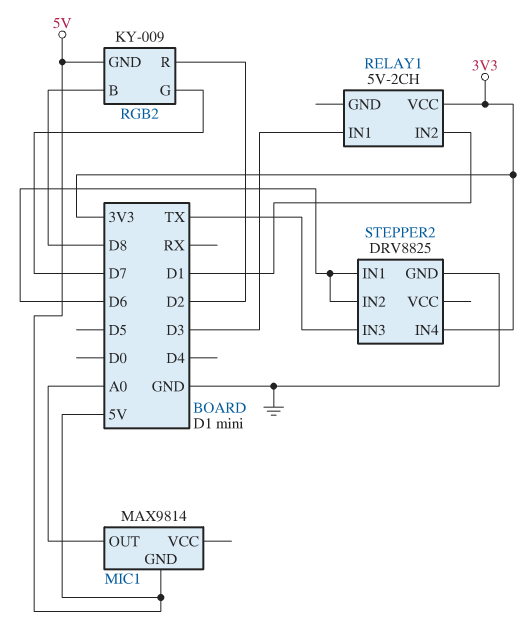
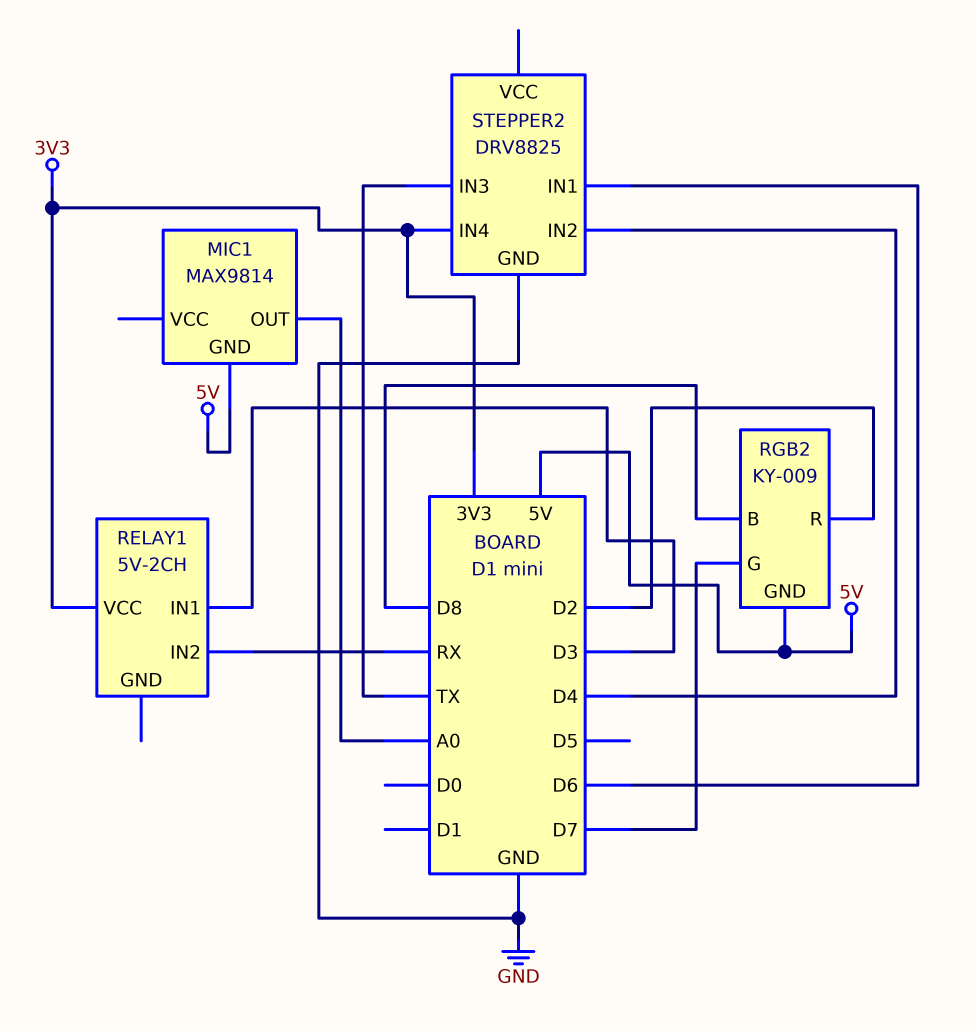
RELAY1 pin IN2: D1 -> RX
STEPPER2 pin IN2: D6 -> D4

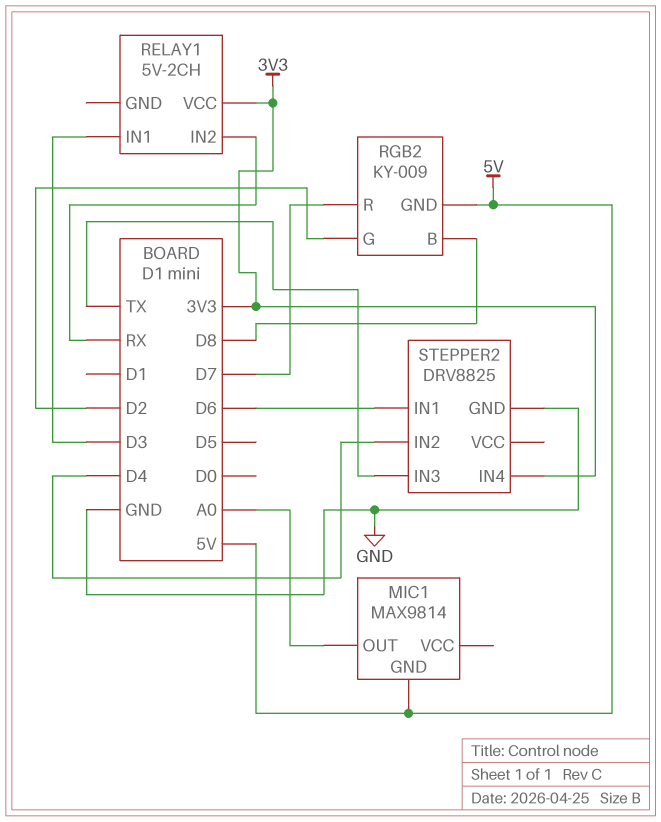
RGB2 pin G: D7 -> D2
RGB2 pin R: D2 -> D7

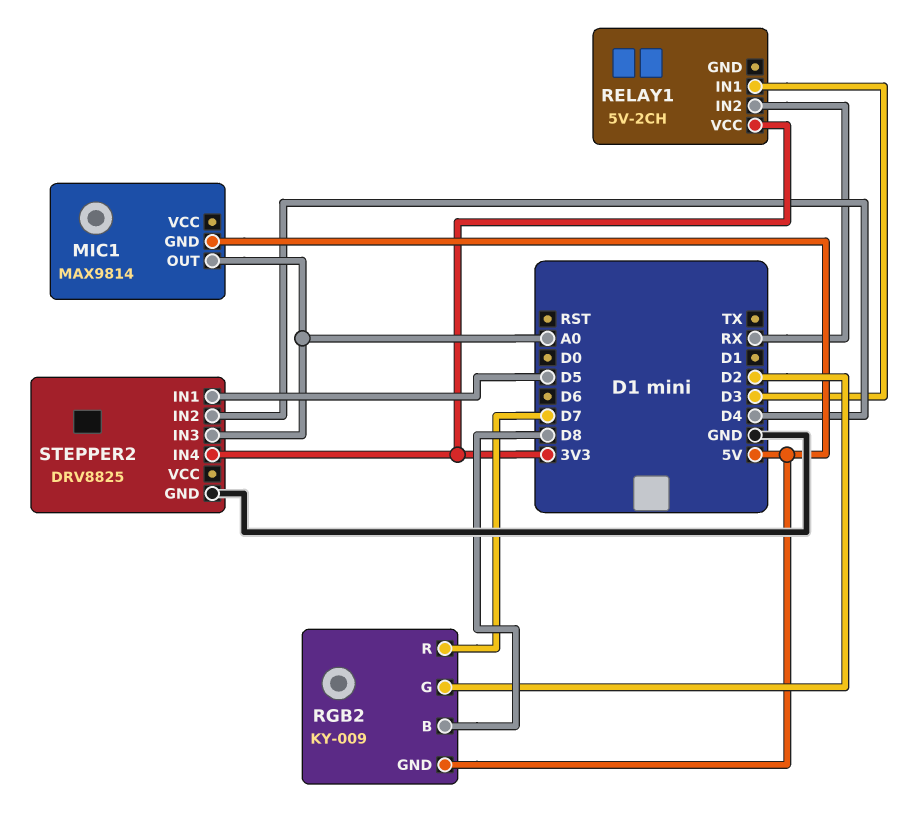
STEPPER2 pin IN1: D6 -> D5
STEPPER2 pin IN3: TX -> A0

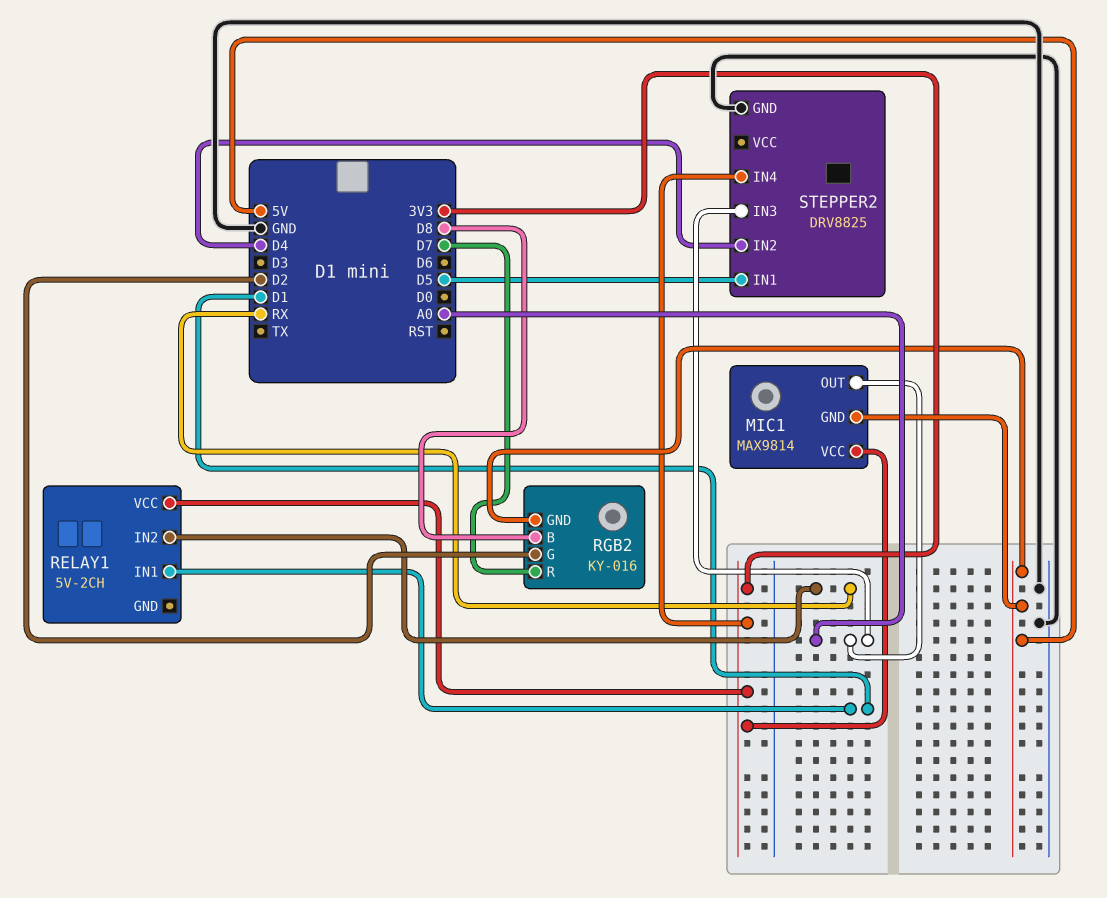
MIC1 pin VCC: none -> 3V3
RELAY1 pin IN1: D3 -> D1
RGB2: KY-009 -> KY-016

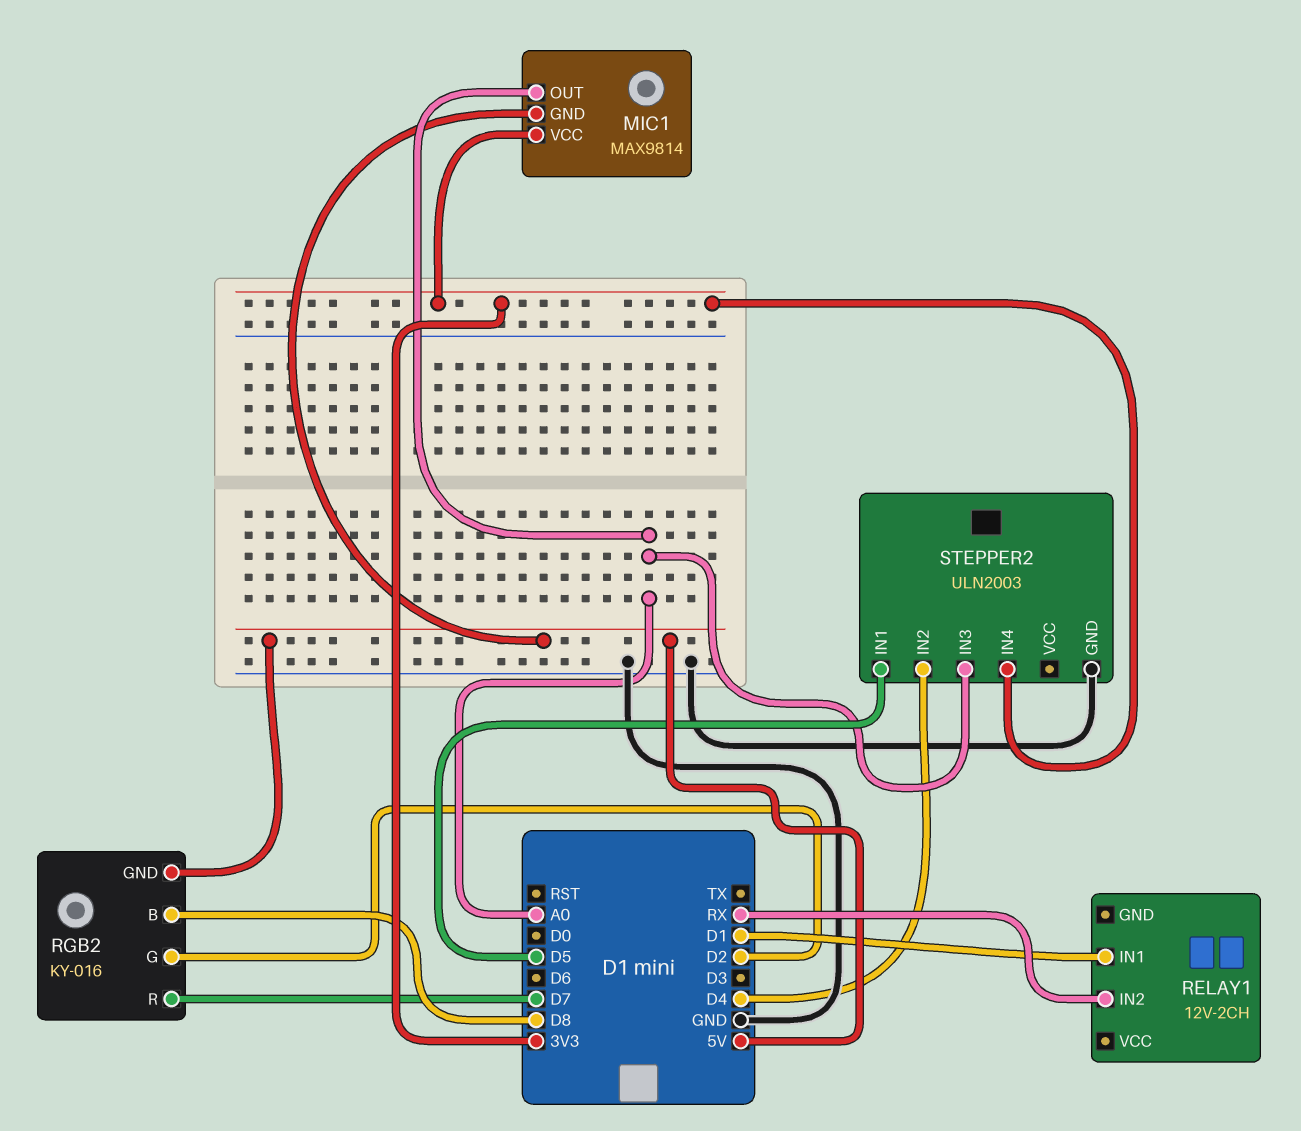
RELAY1: 5V-2CH -> 12V-2CH
RELAY1 pin VCC: 3V3 -> none
STEPPER2: DRV8825 -> ULN2003

